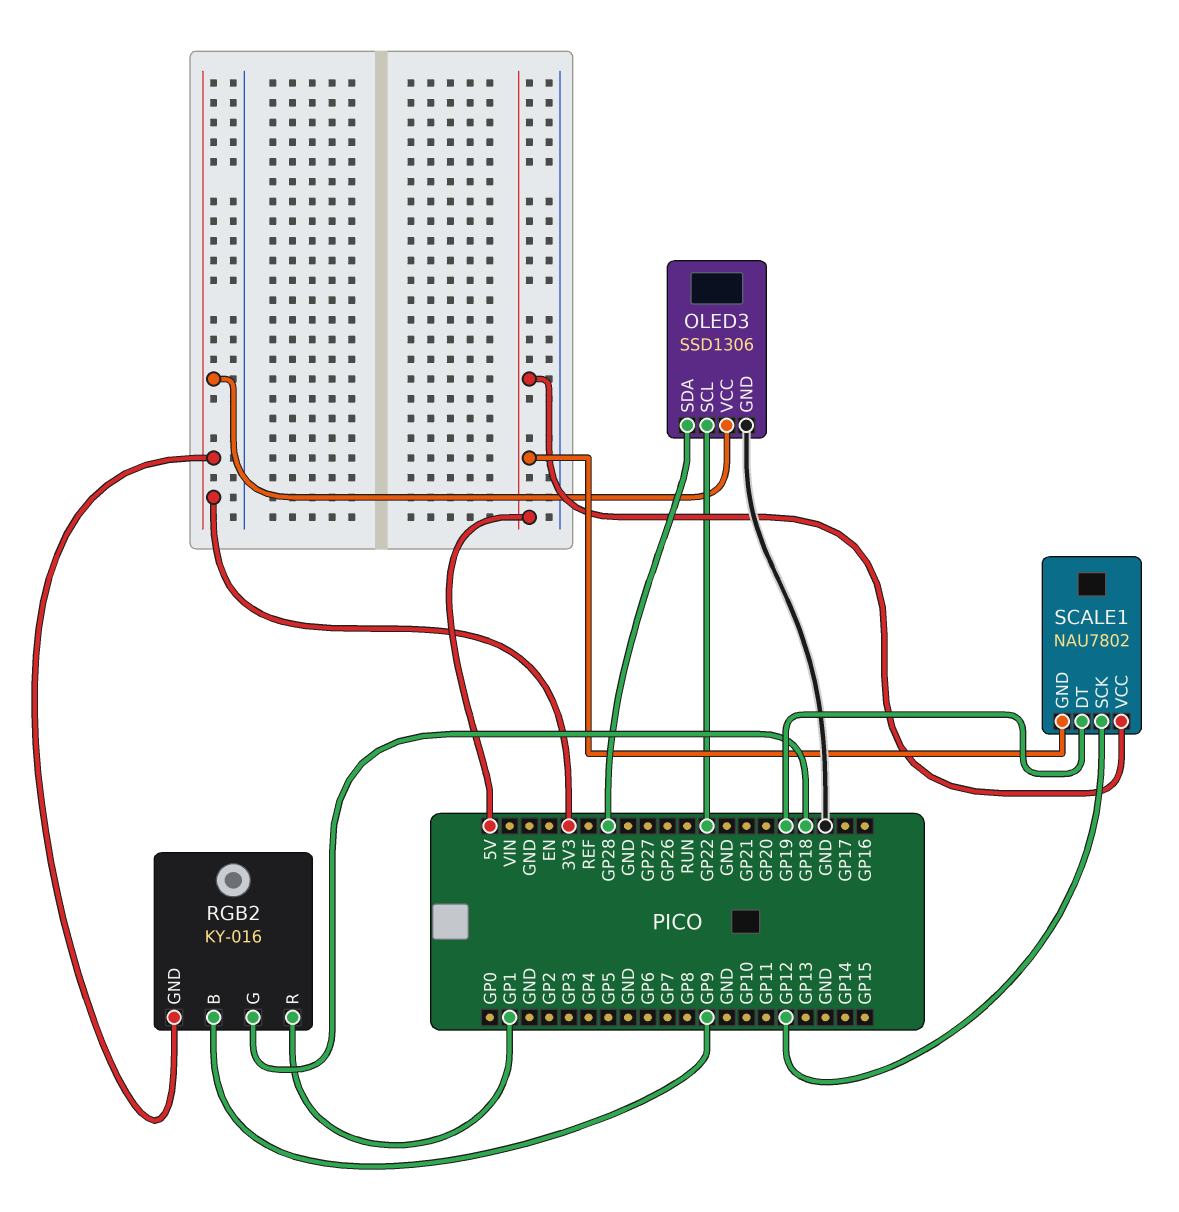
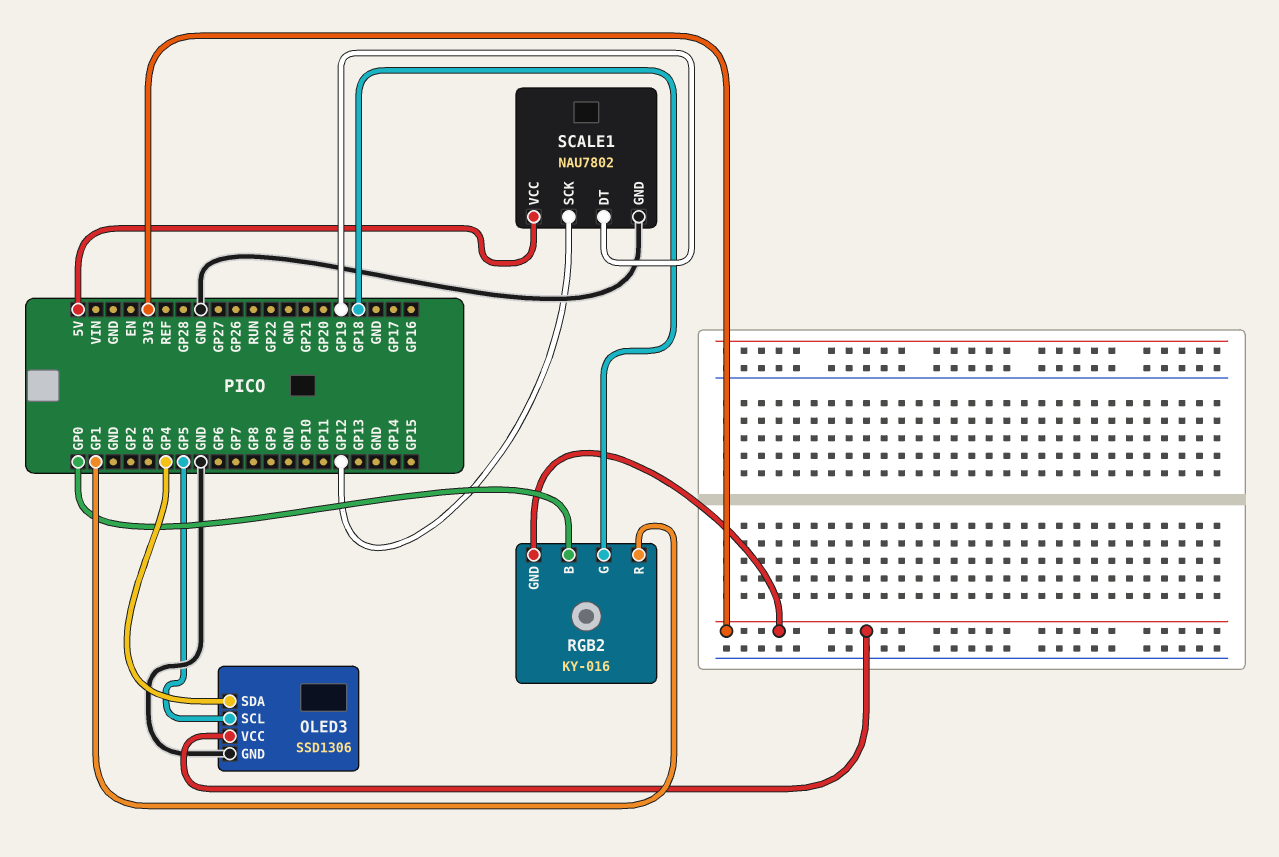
OLED3 pin SCL: GP22 -> GP5
OLED3 pin SDA: GP28 -> GP4
RGB2 pin B: GP9 -> GP0
SCALE1 pin GND: 5V -> GND

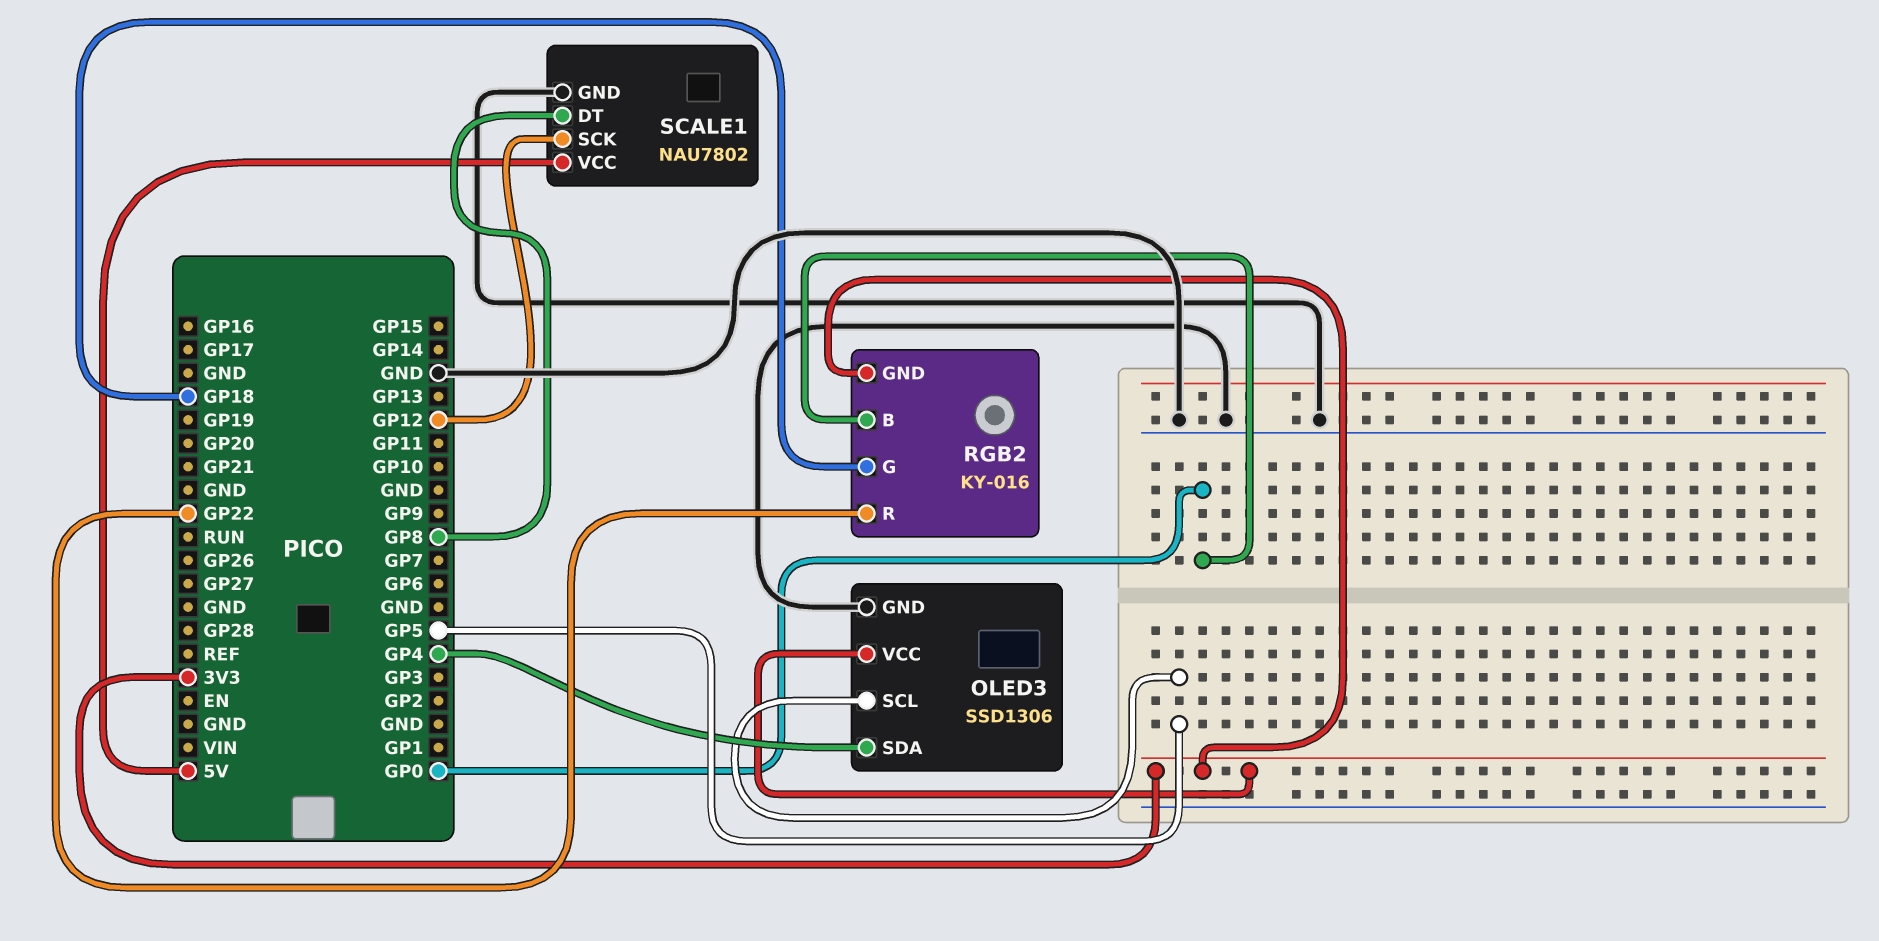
RGB2 pin R: GP1 -> GP22
SCALE1 pin DT: GP19 -> GP8

